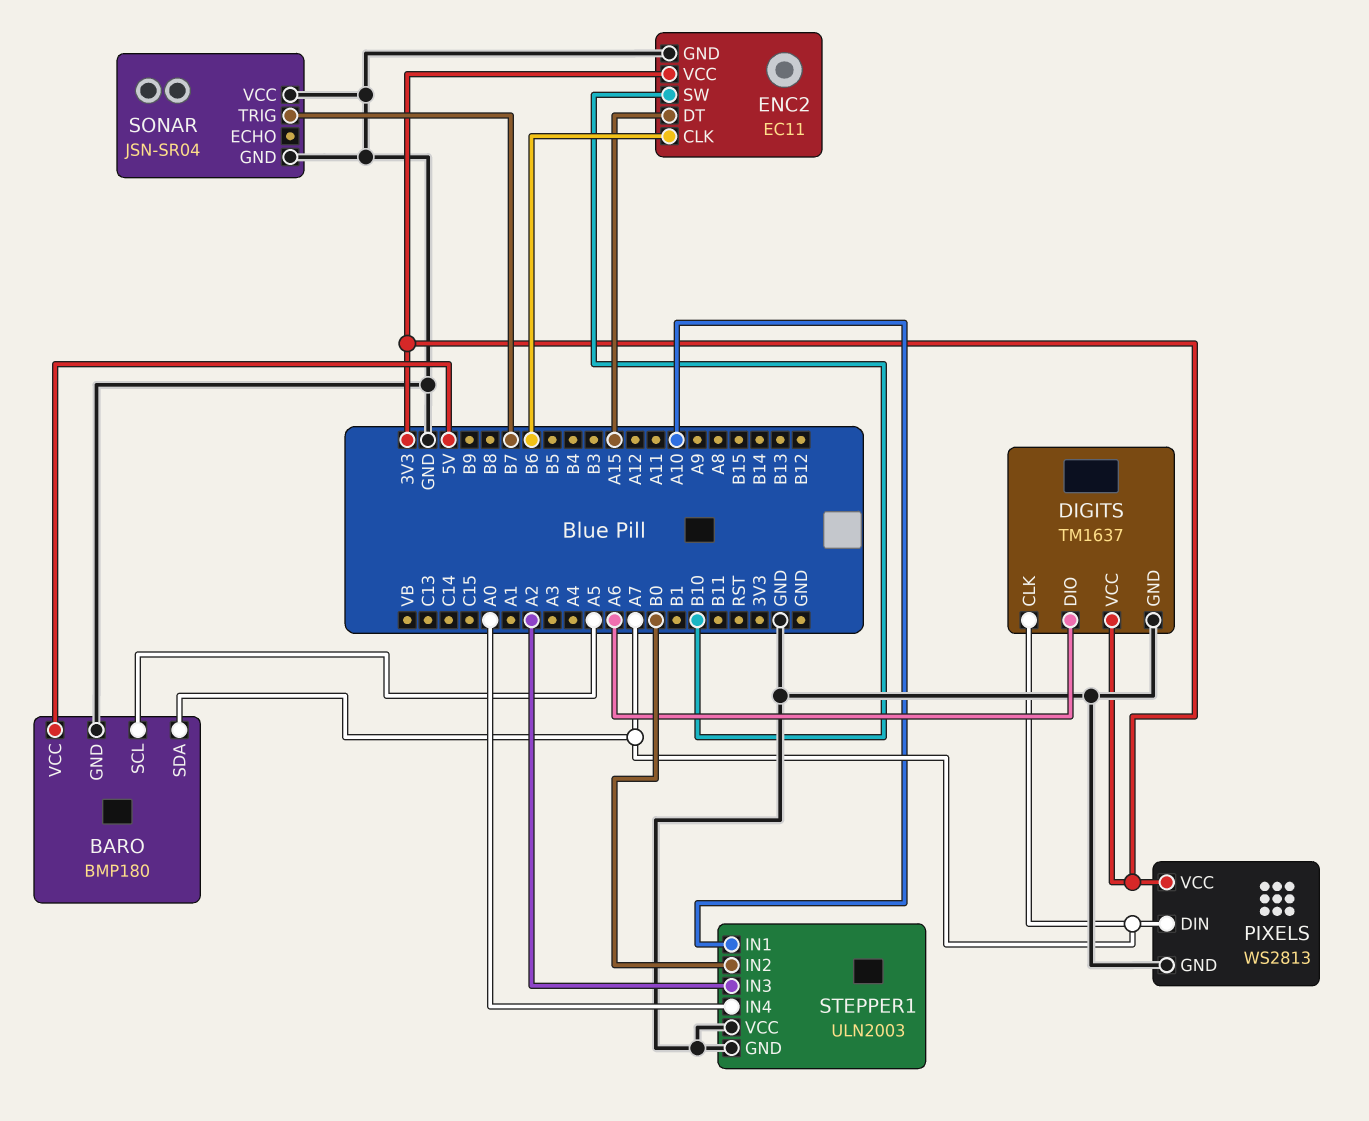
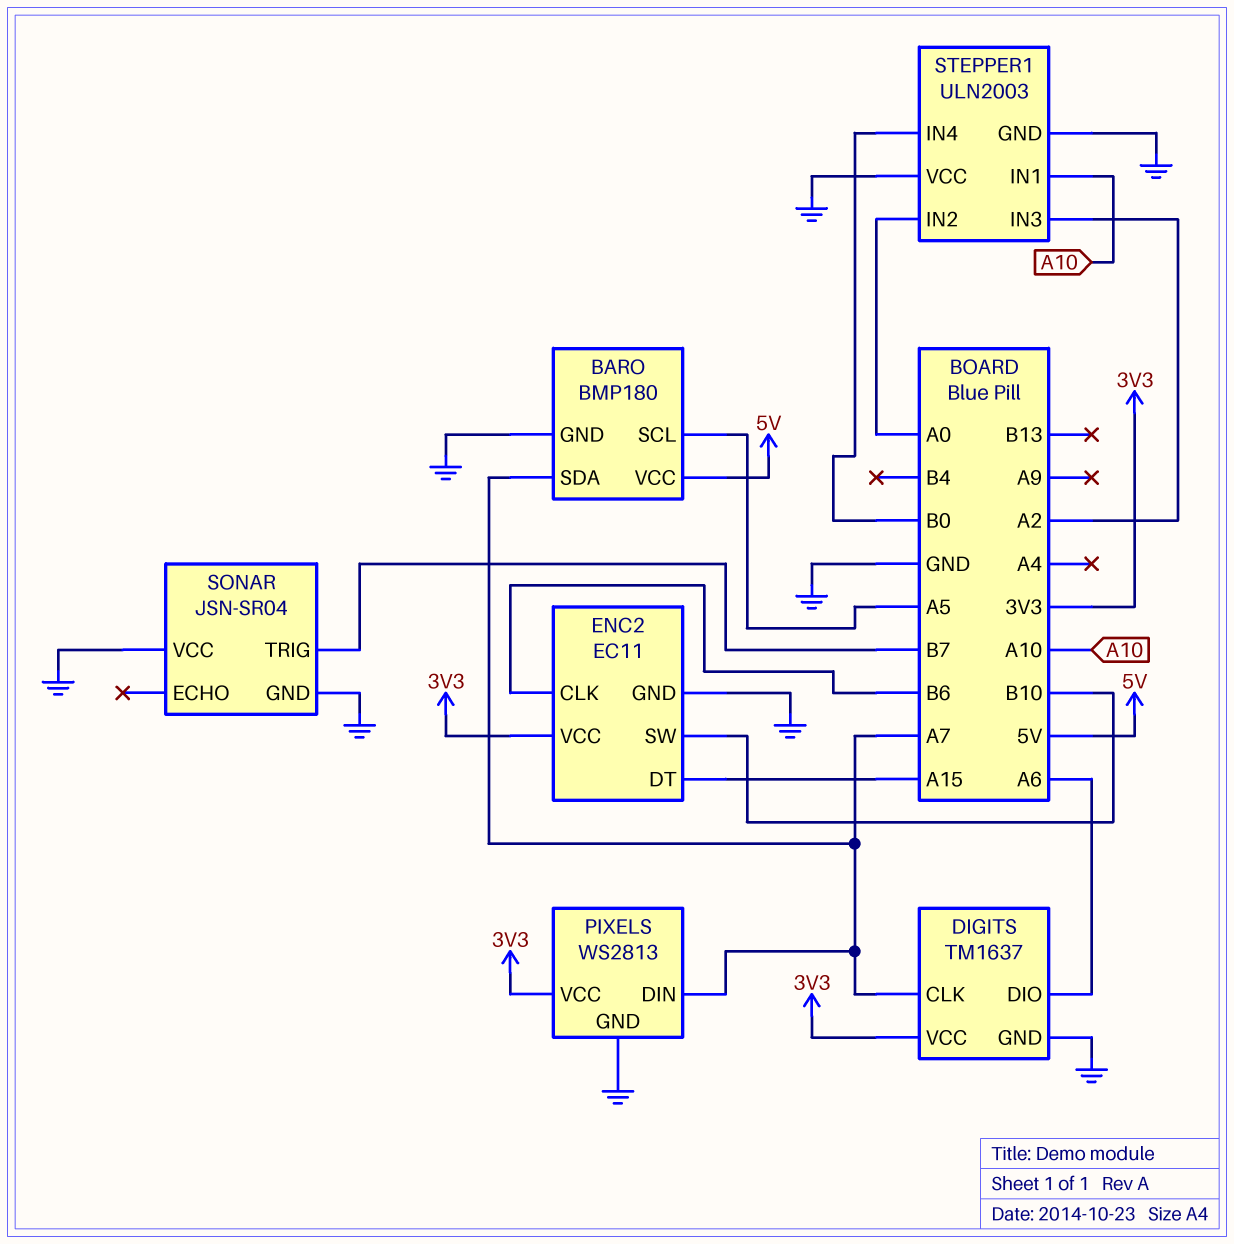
STEPPER1 pin IN2: B0 -> A0
STEPPER1 pin IN4: A0 -> B0

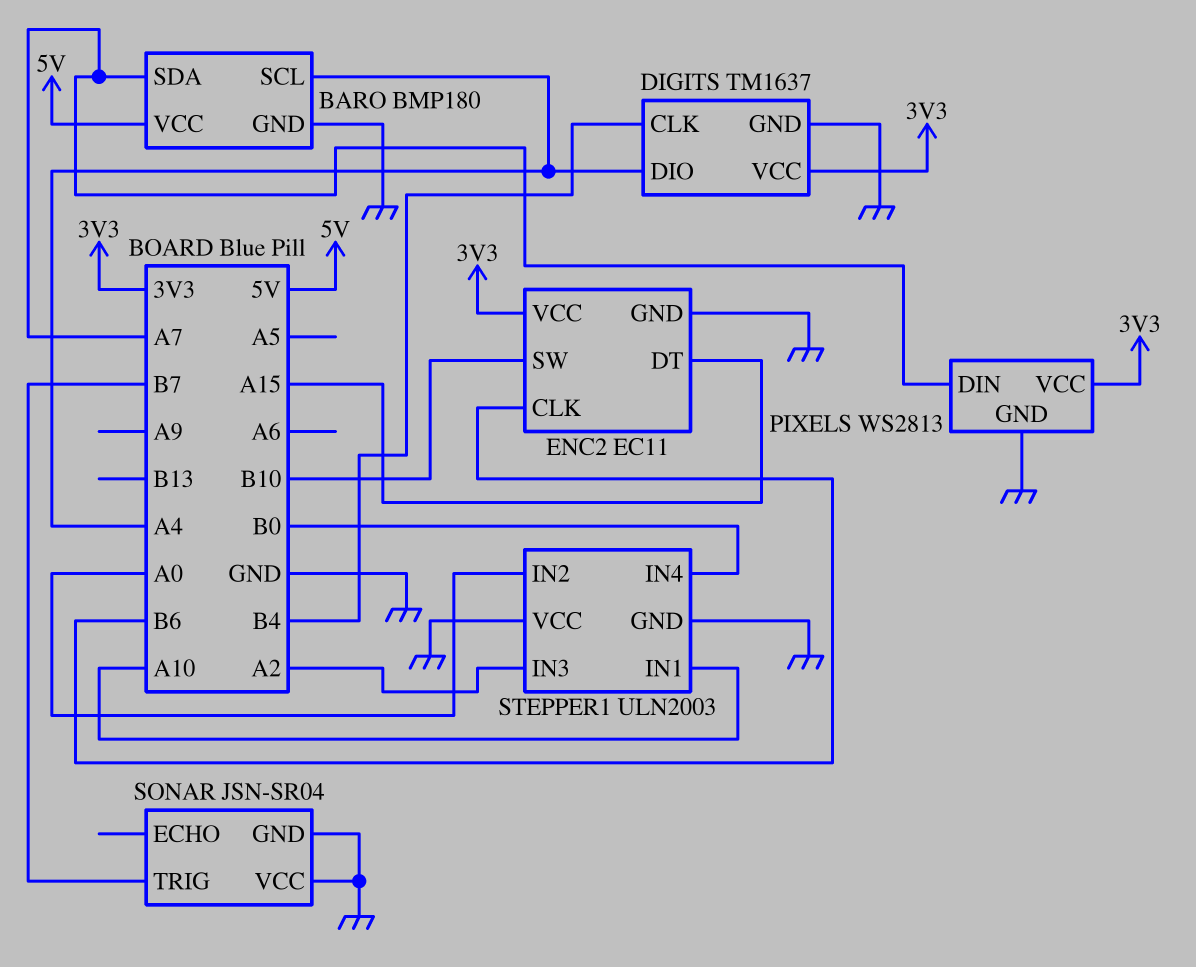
BARO pin SCL: A5 -> A4
DIGITS pin CLK: A7 -> B4
DIGITS pin DIO: A6 -> A4

